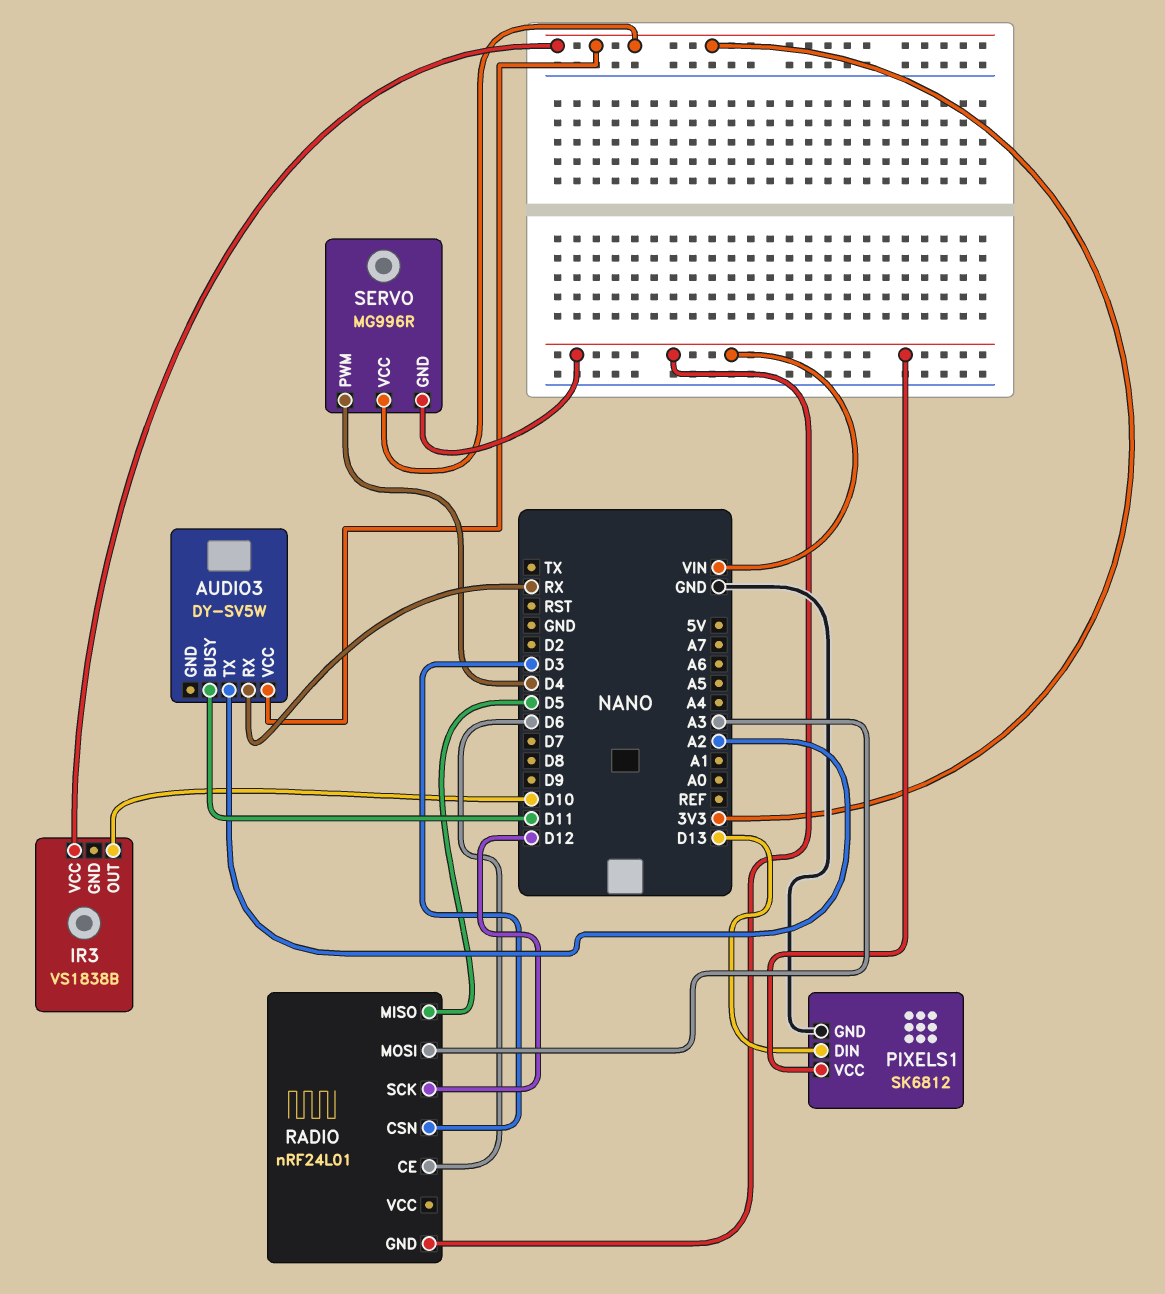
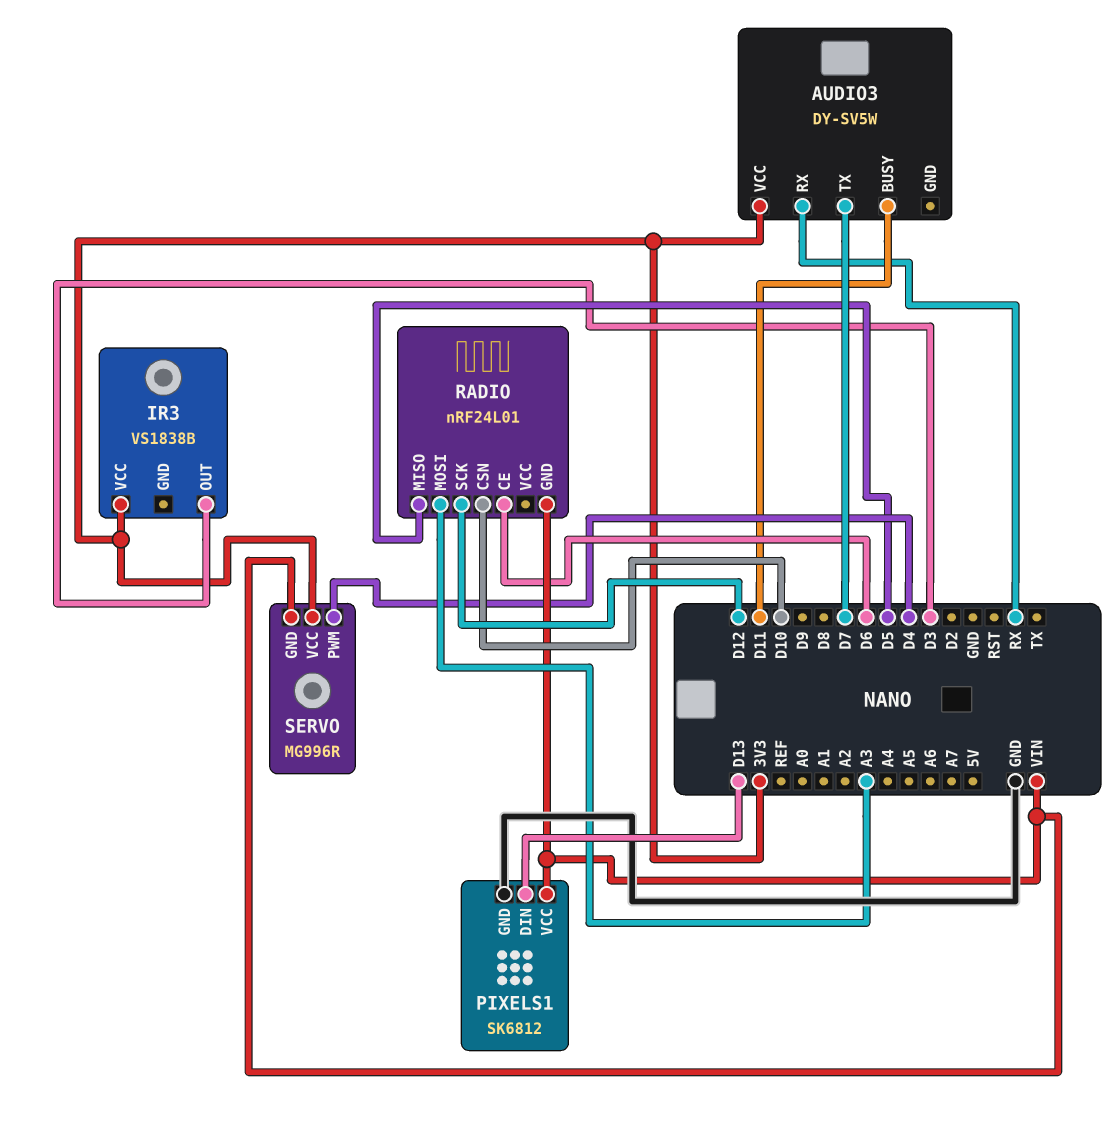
AUDIO3 pin TX: A2 -> D7
IR3 pin OUT: D10 -> D3
RADIO pin CSN: D3 -> D10

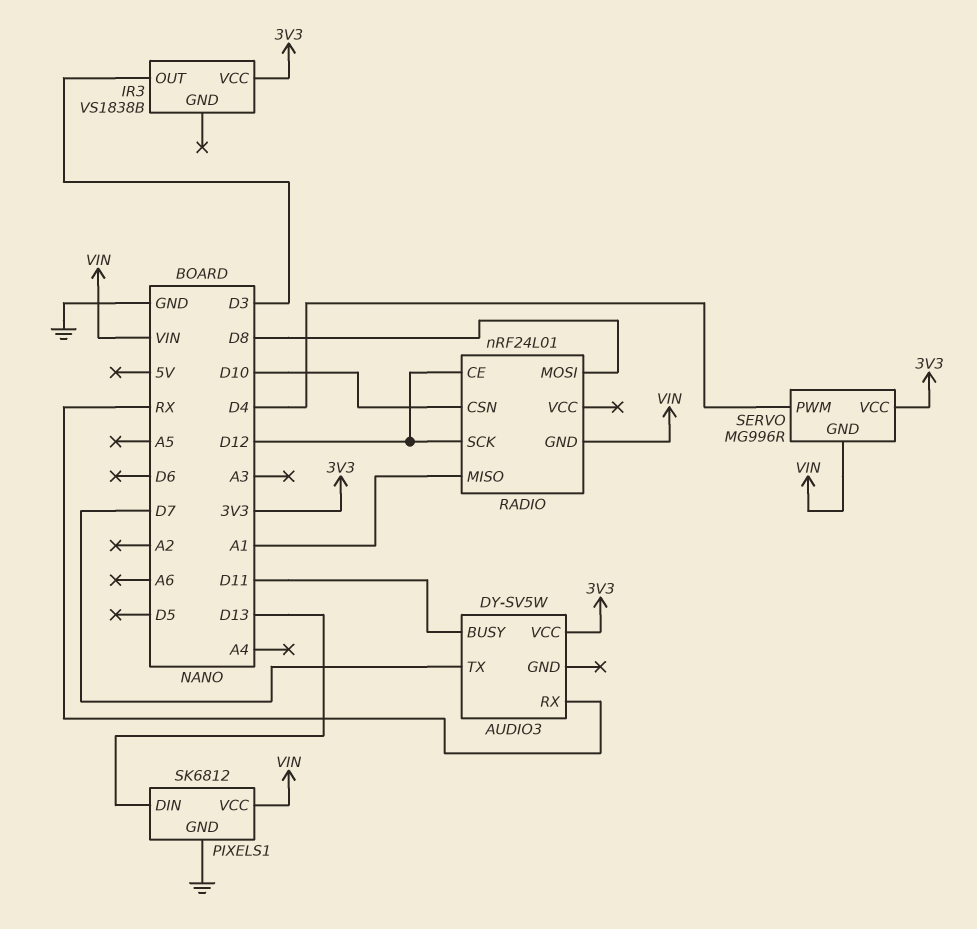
RADIO pin CE: D6 -> D12
RADIO pin MISO: D5 -> A1
RADIO pin MOSI: A3 -> D8

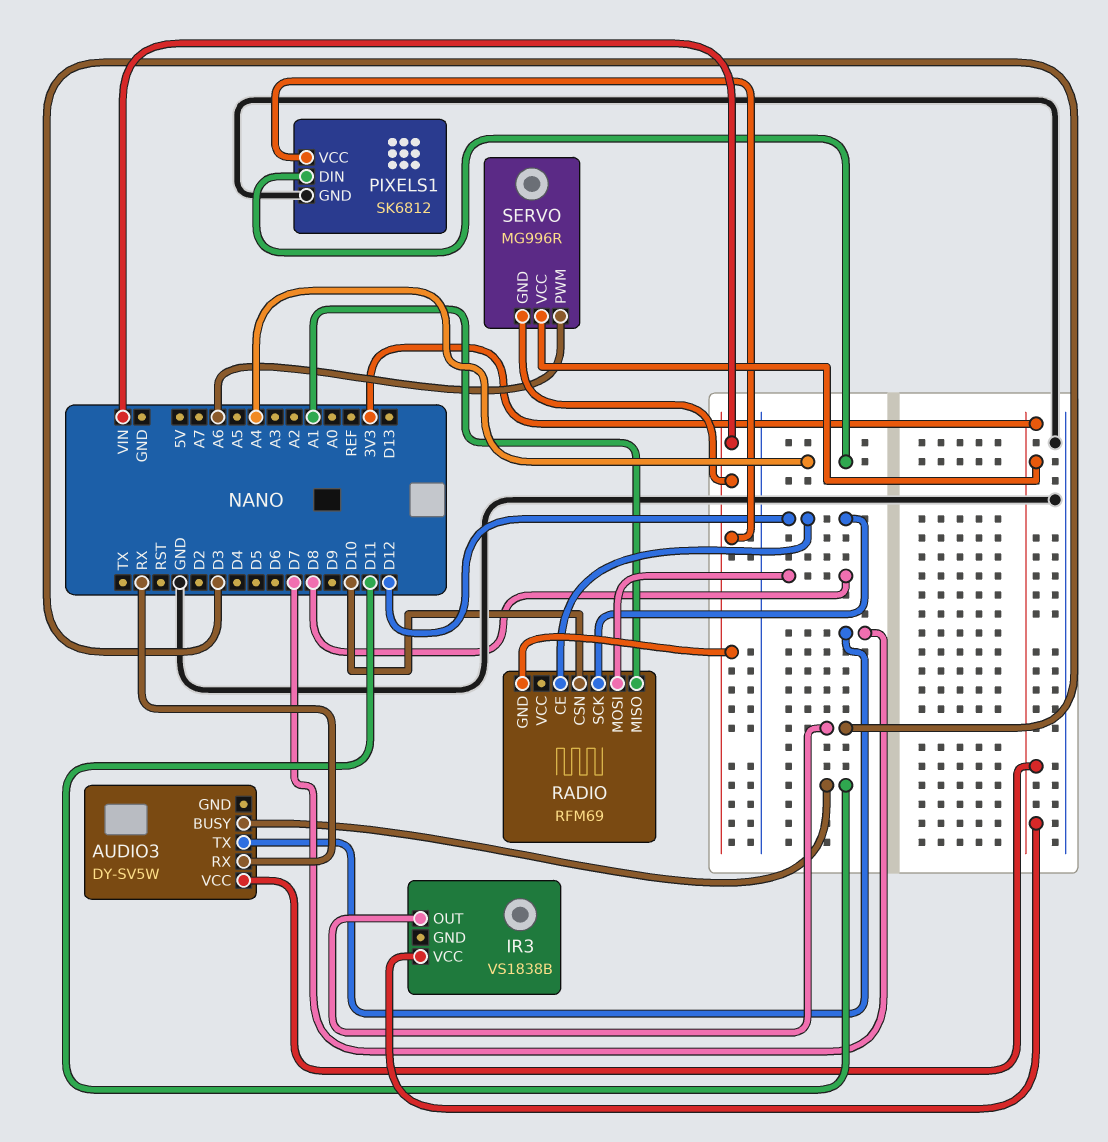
PIXELS1 pin DIN: D13 -> A4
RADIO: nRF24L01 -> RFM69
SERVO pin PWM: D4 -> A6

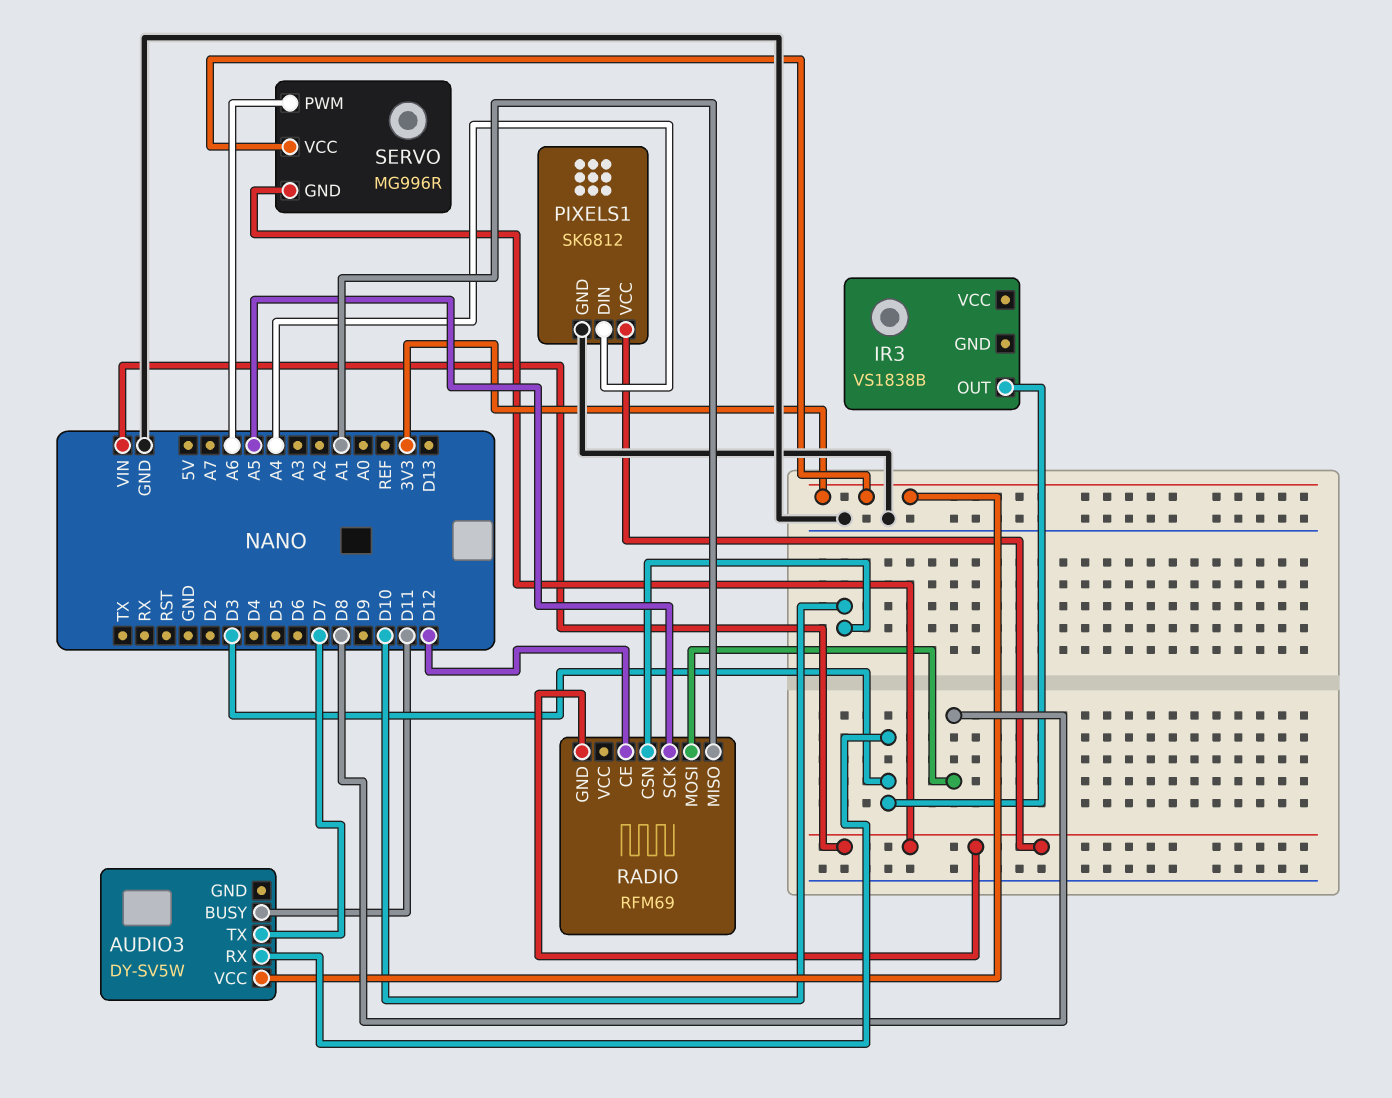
AUDIO3 pin RX: RX -> D3
IR3 pin VCC: 3V3 -> none
RADIO pin SCK: D12 -> A5

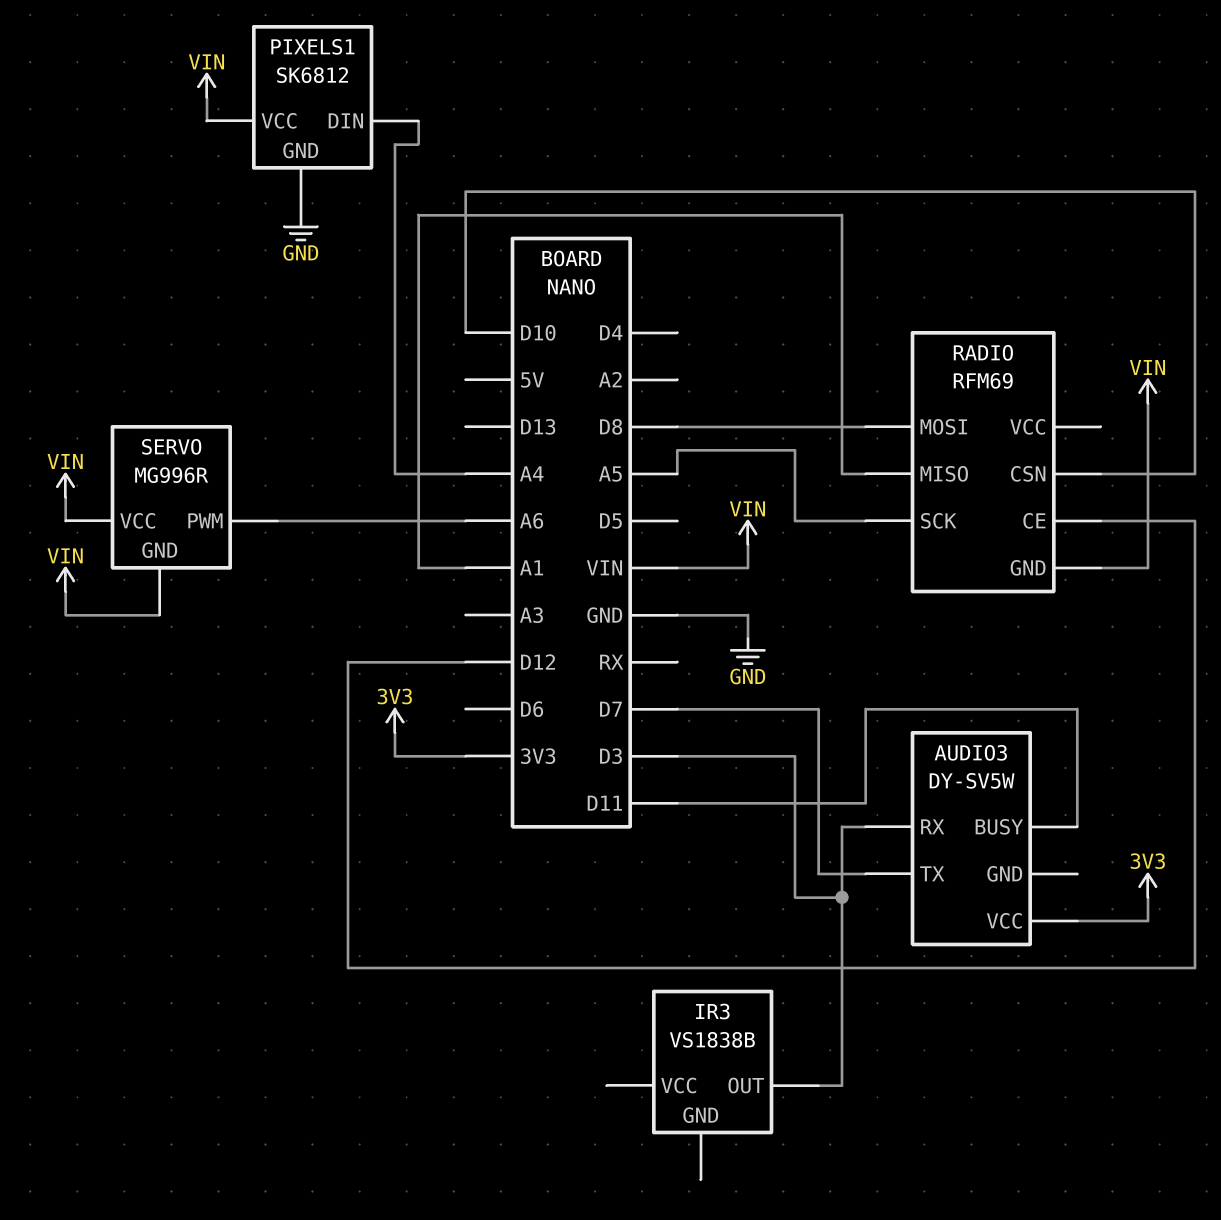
SERVO pin VCC: 3V3 -> VIN

